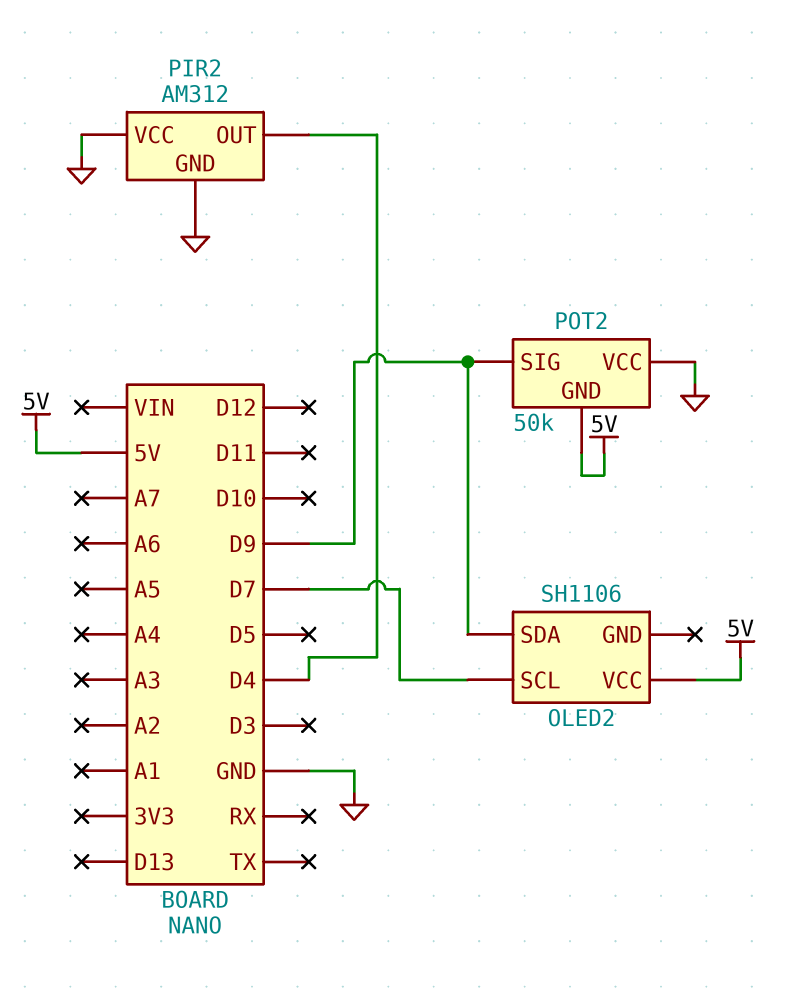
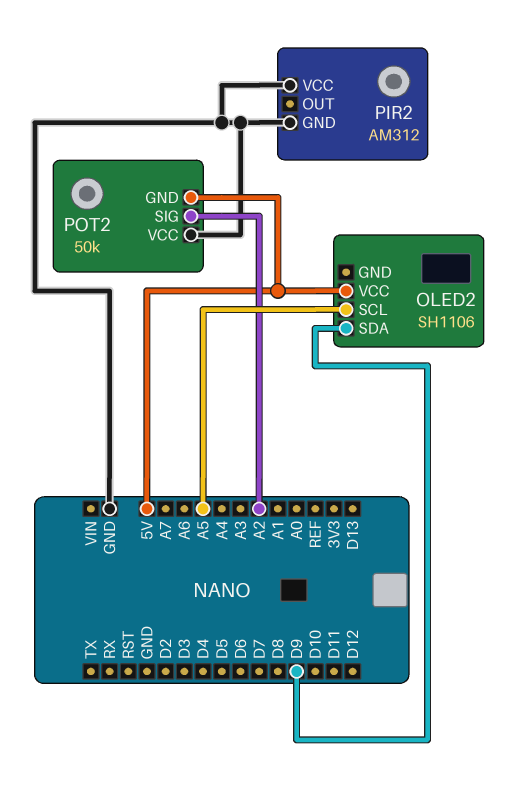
OLED2 pin SCL: D7 -> A5
PIR2 pin OUT: D4 -> none
POT2 pin SIG: D9 -> A2

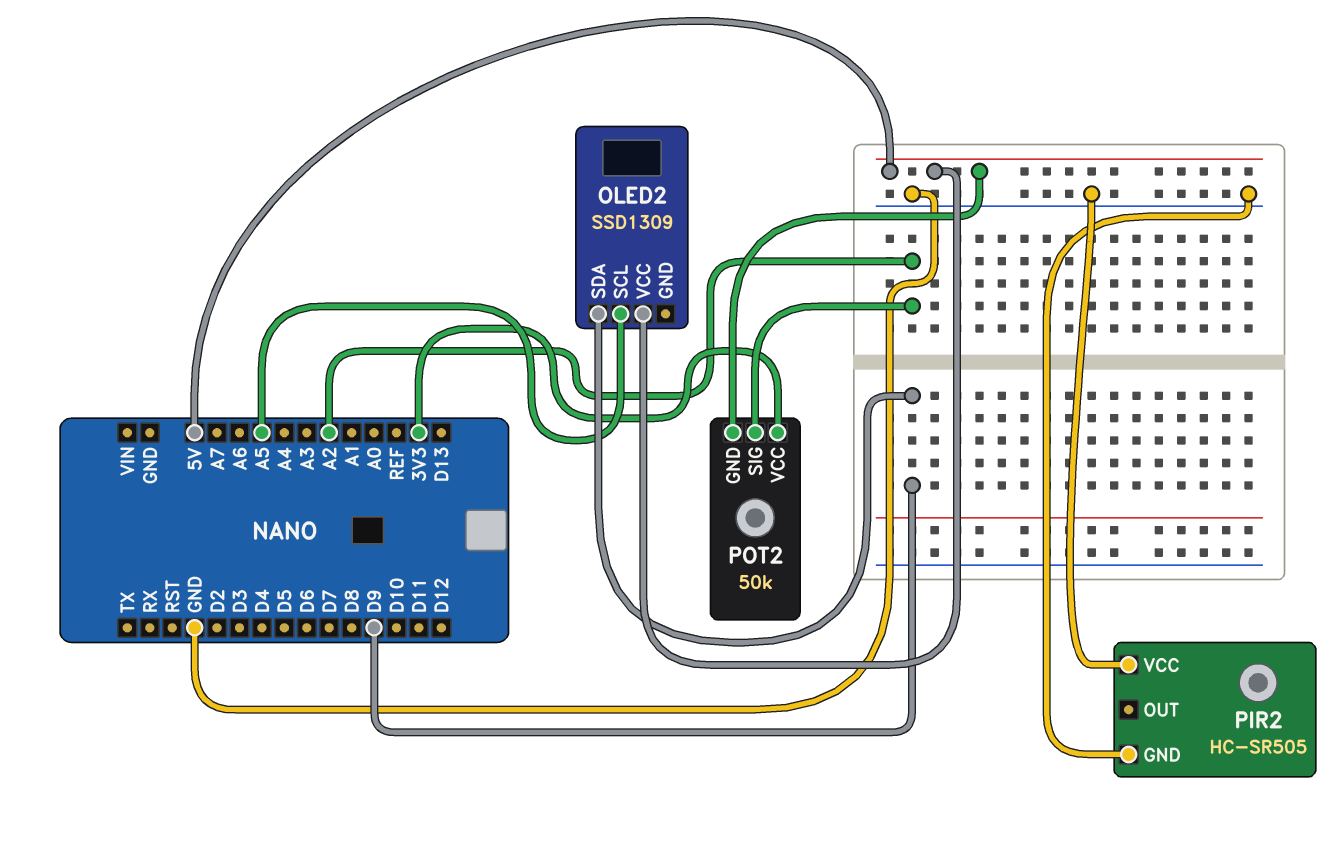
OLED2: SH1106 -> SSD1309
PIR2: AM312 -> HC-SR505
POT2 pin VCC: GND -> 3V3

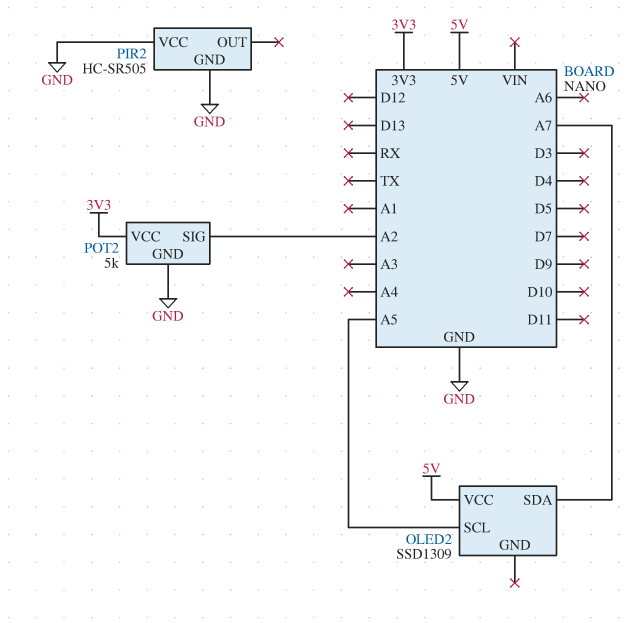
OLED2 pin SDA: D9 -> A7
POT2: 50k -> 5k
POT2 pin GND: 5V -> GND

